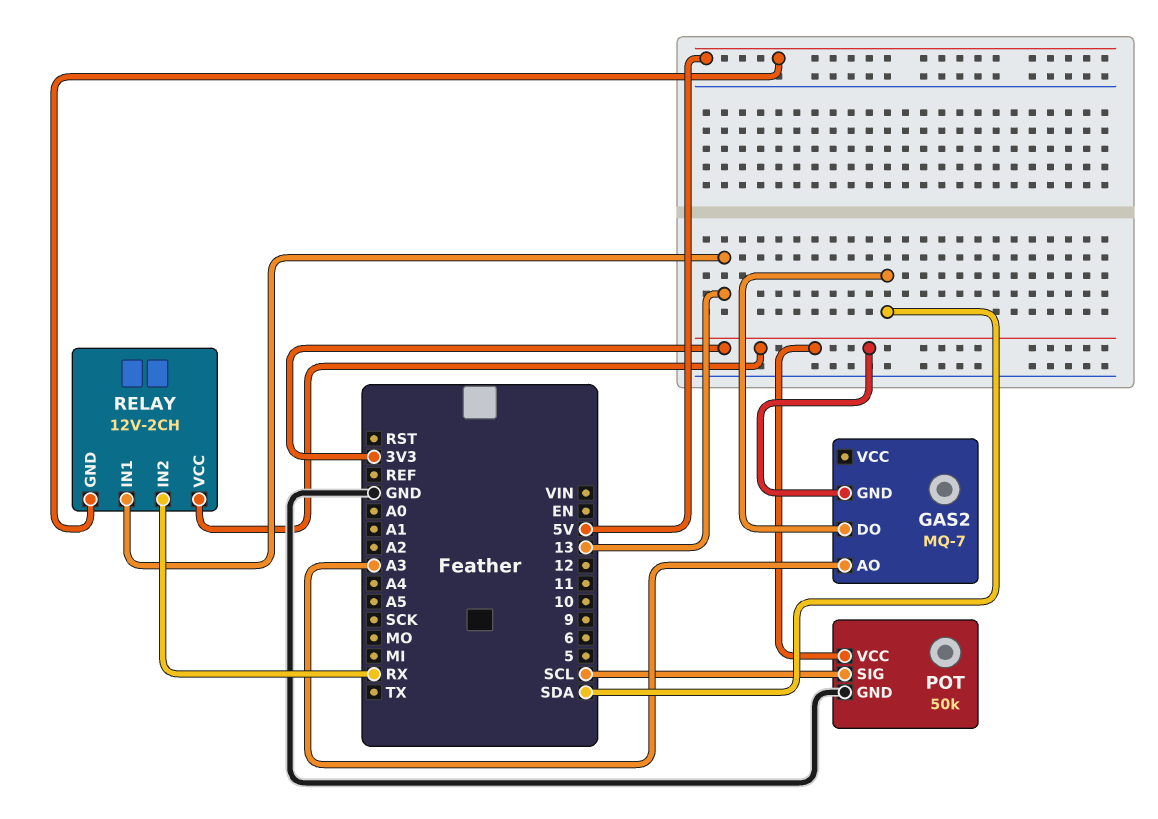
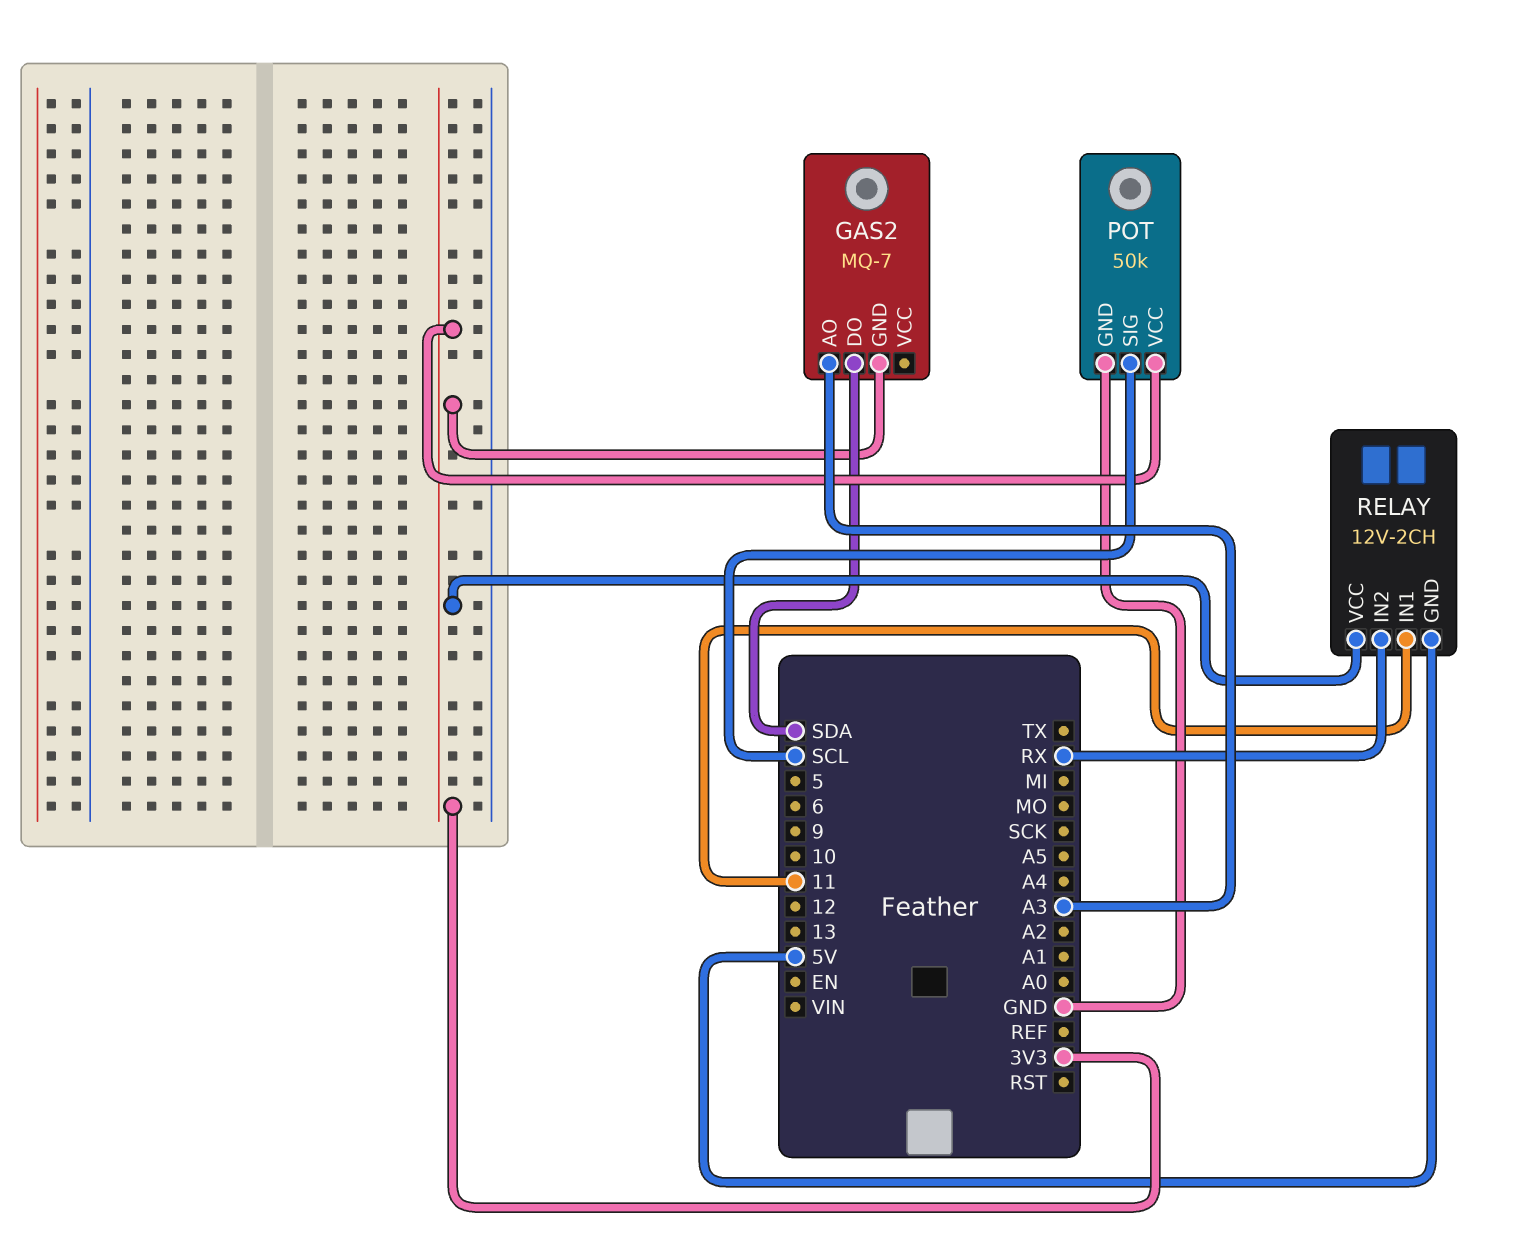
RELAY pin IN1: 13 -> 11

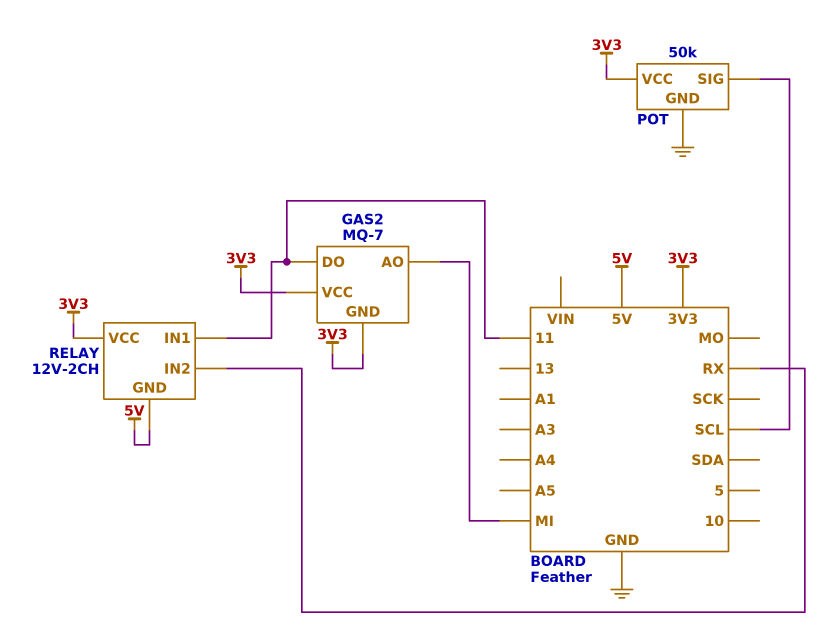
GAS2 pin AO: A3 -> MI
GAS2 pin DO: SDA -> 11
GAS2 pin VCC: none -> 3V3

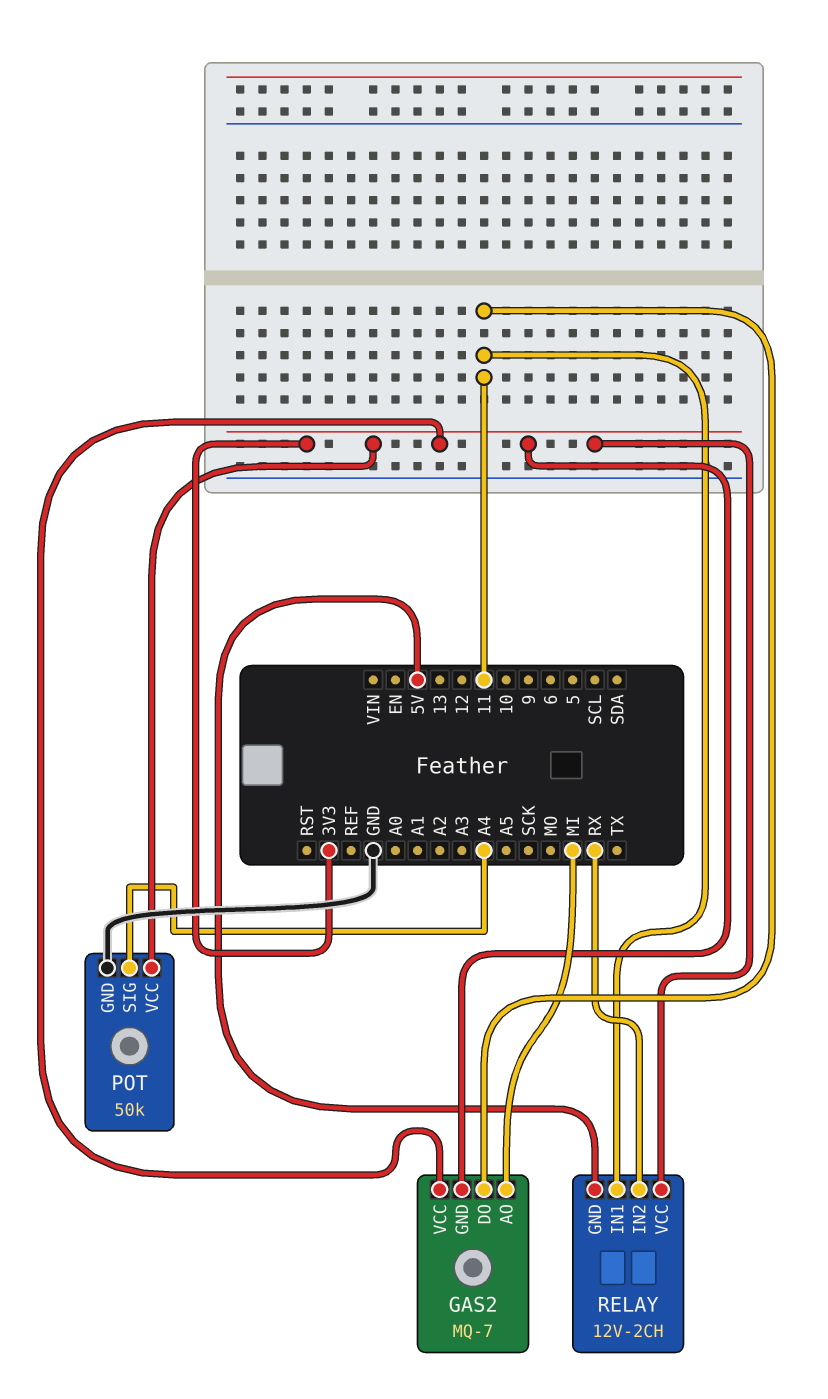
POT pin SIG: SCL -> A4

